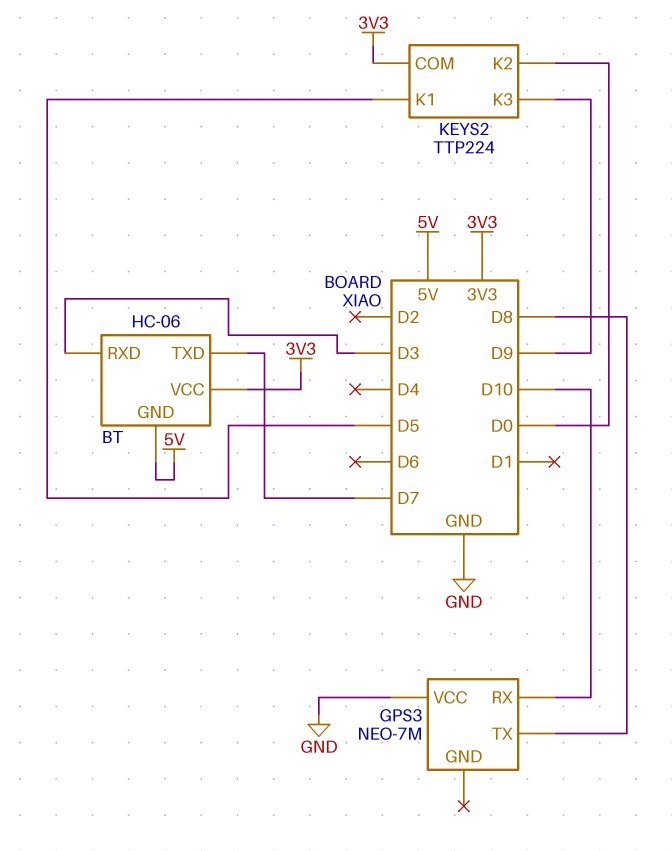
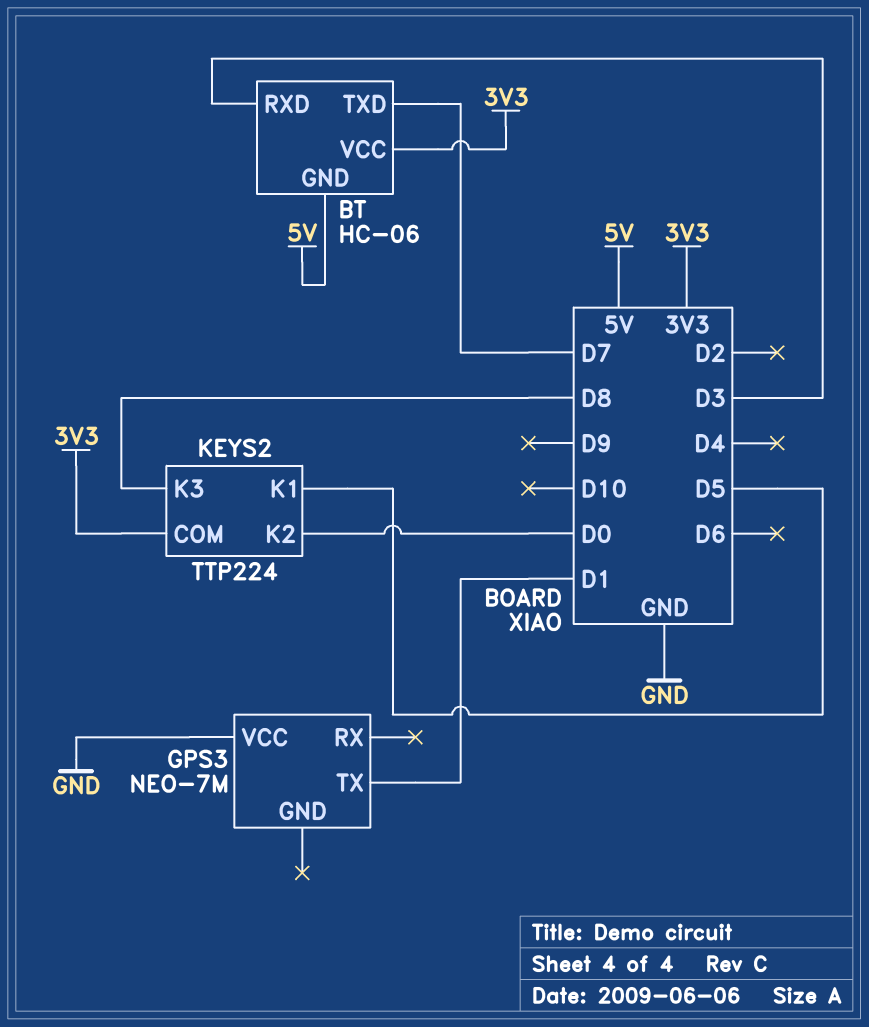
GPS3 pin RX: D10 -> none
GPS3 pin TX: D8 -> D1
KEYS2 pin K3: D9 -> D8

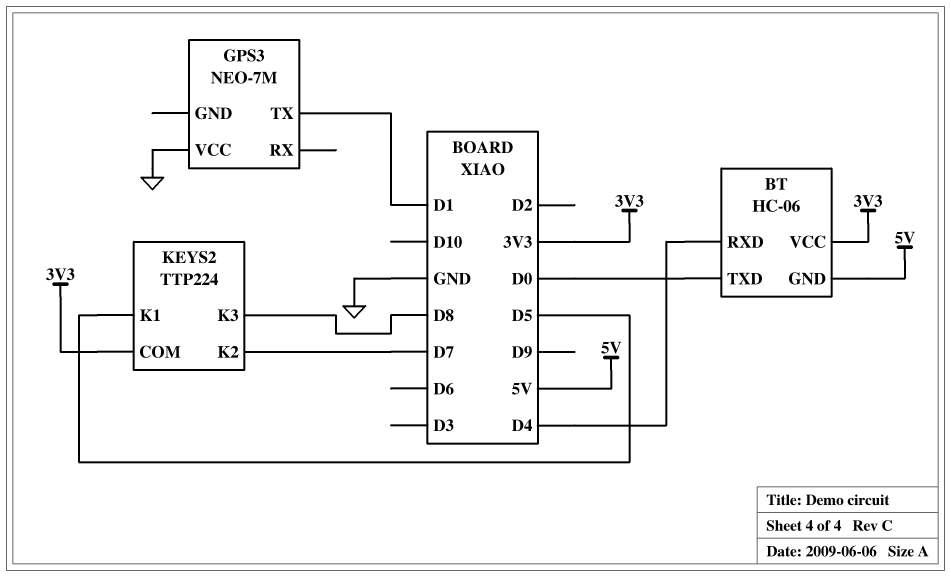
BT pin RXD: D3 -> D4
BT pin TXD: D7 -> D0
KEYS2 pin K2: D0 -> D7

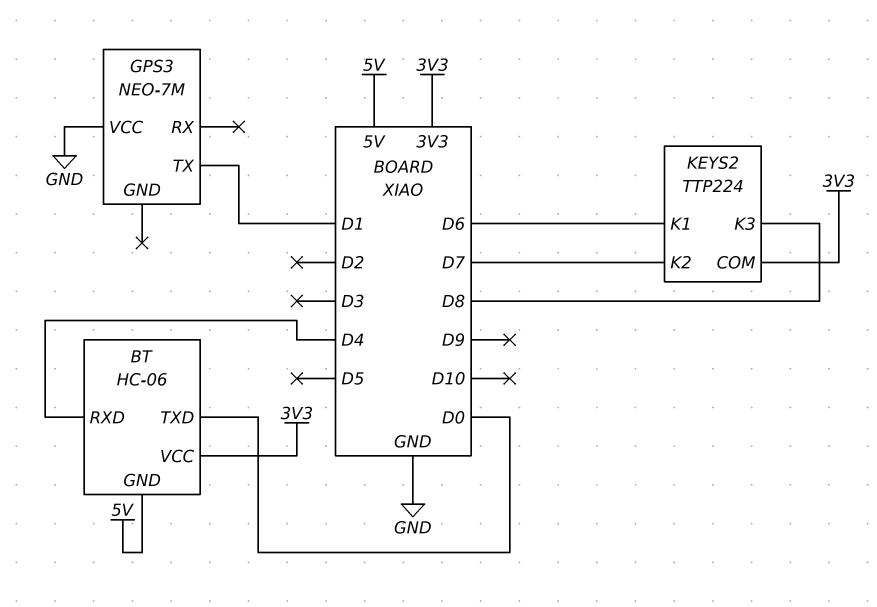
KEYS2 pin K1: D5 -> D6

